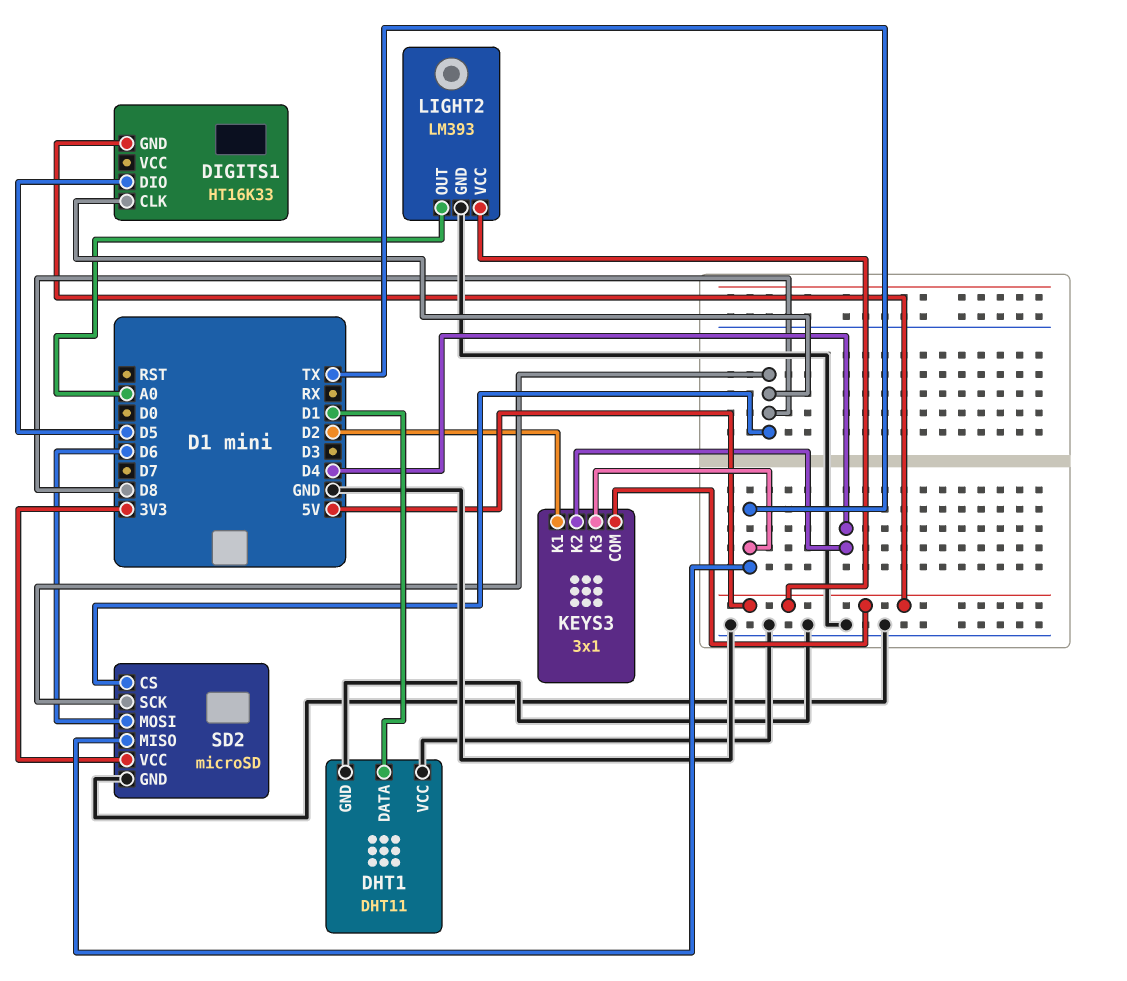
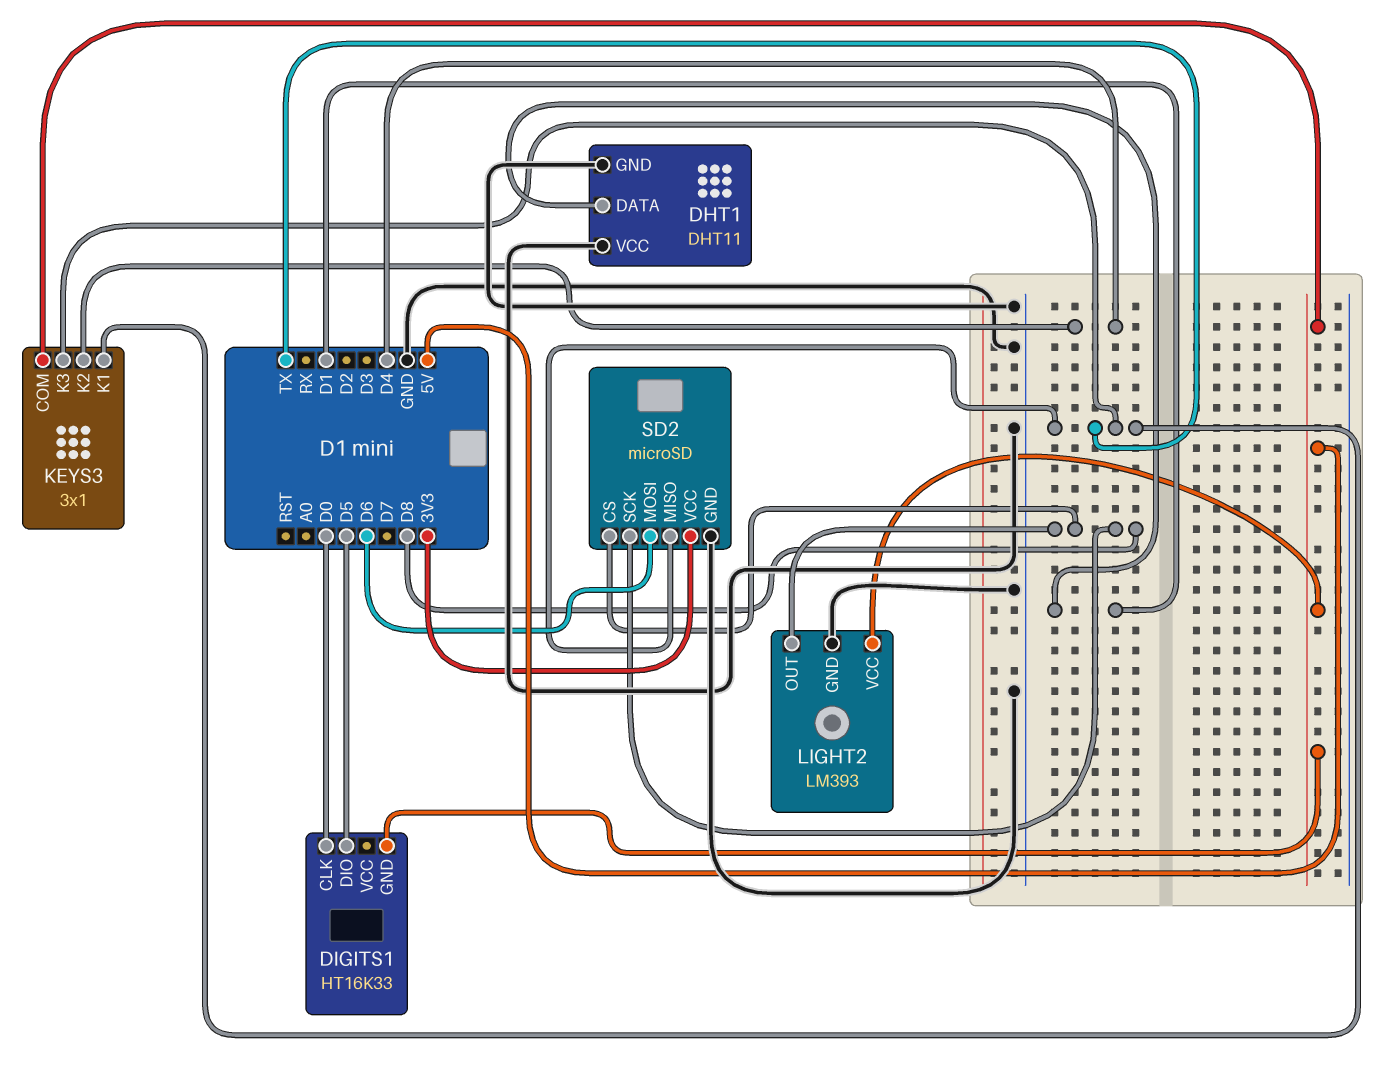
DIGITS1 pin CLK: D8 -> D0
KEYS3 pin K1: D2 -> TX
LIGHT2 pin OUT: A0 -> D8

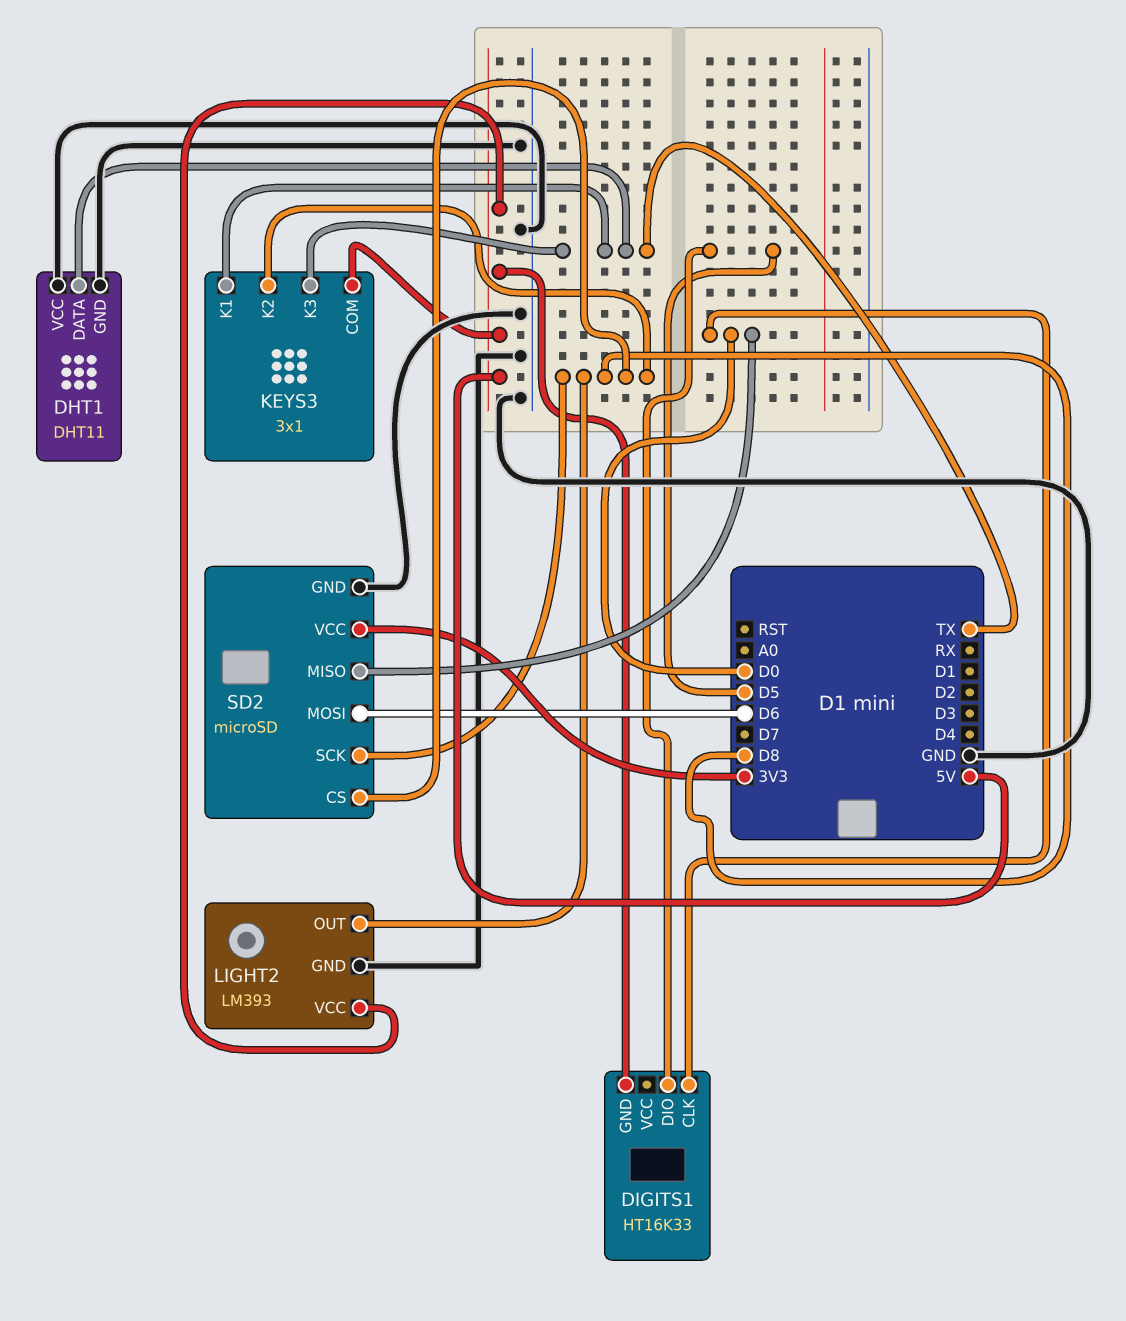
DHT1 pin DATA: D1 -> TX
KEYS3 pin K2: D4 -> D8
SD2 pin MISO: TX -> D0

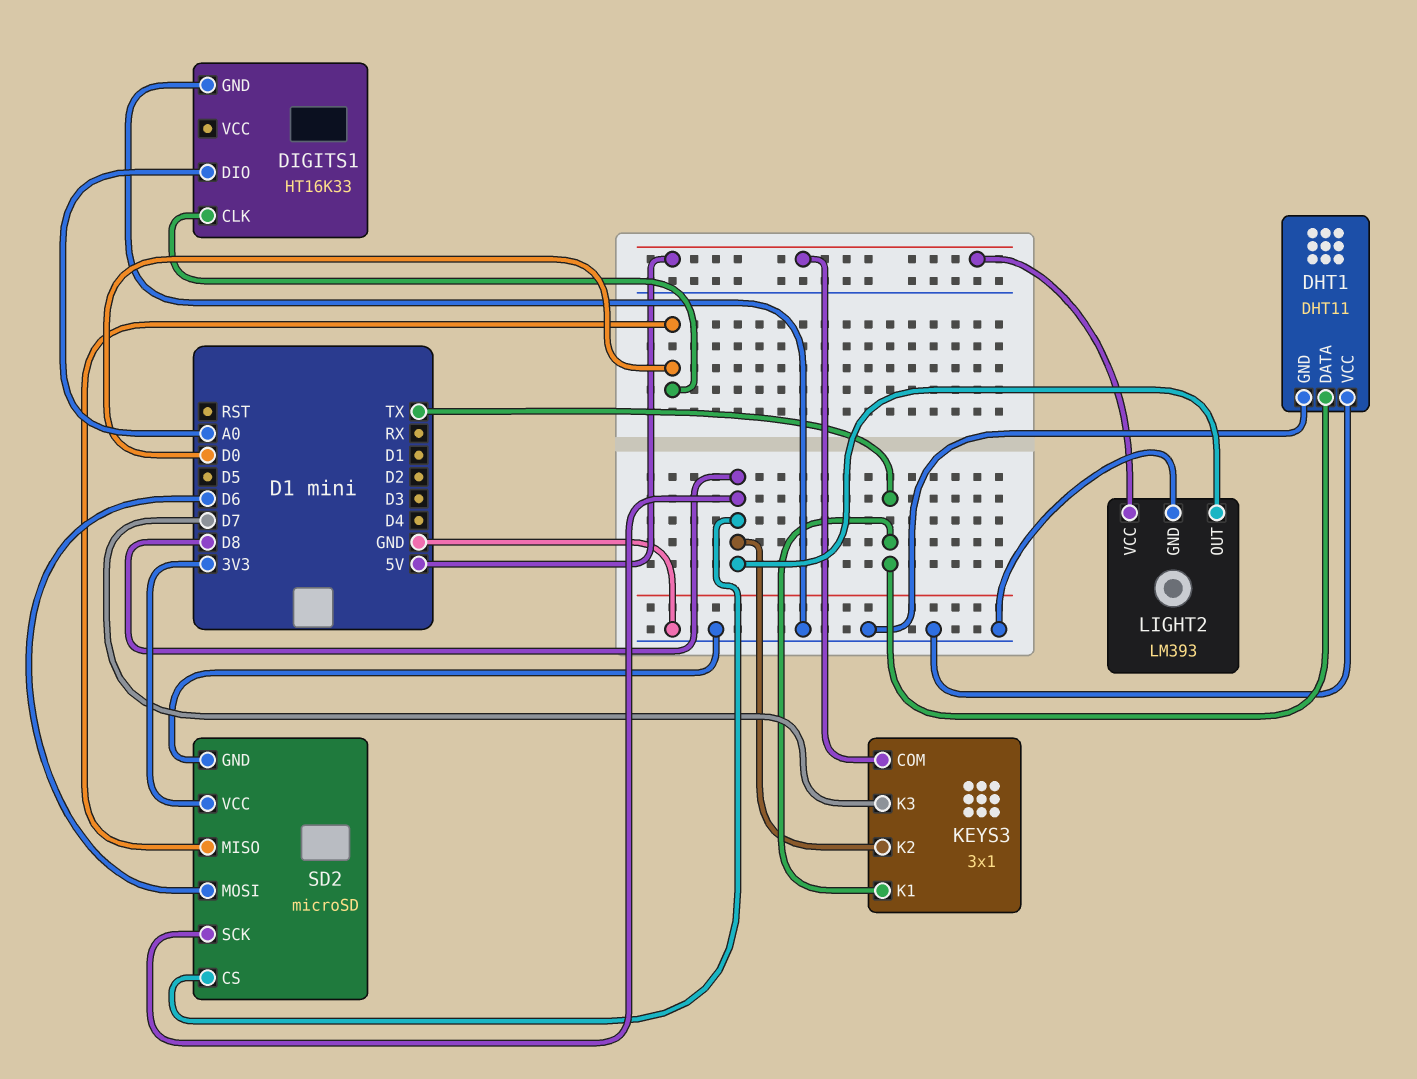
DIGITS1 pin DIO: D5 -> A0
DIGITS1 pin GND: 5V -> GND
KEYS3 pin K3: TX -> D7

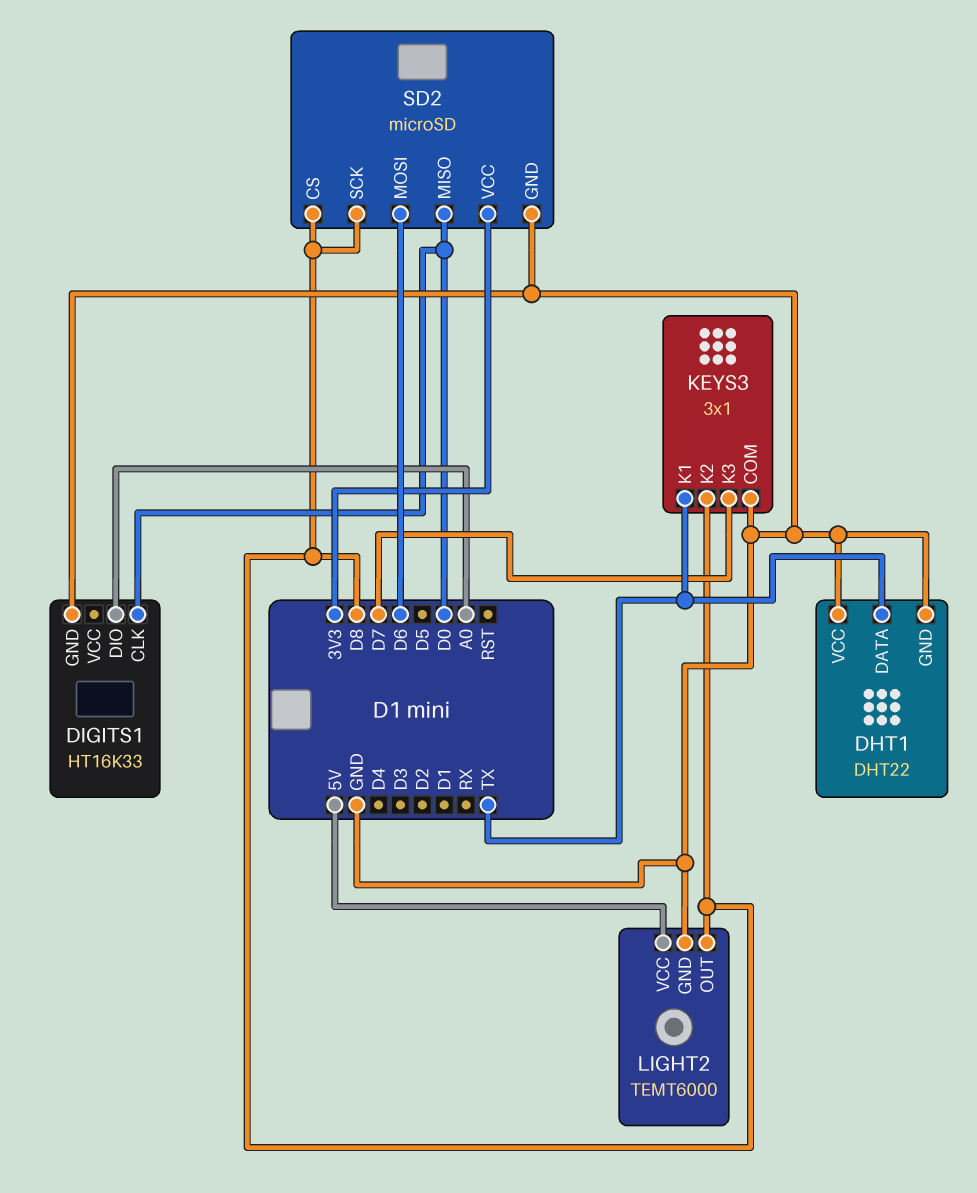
DHT1: DHT11 -> DHT22
KEYS3 pin COM: 5V -> GND
LIGHT2: LM393 -> TEMT6000

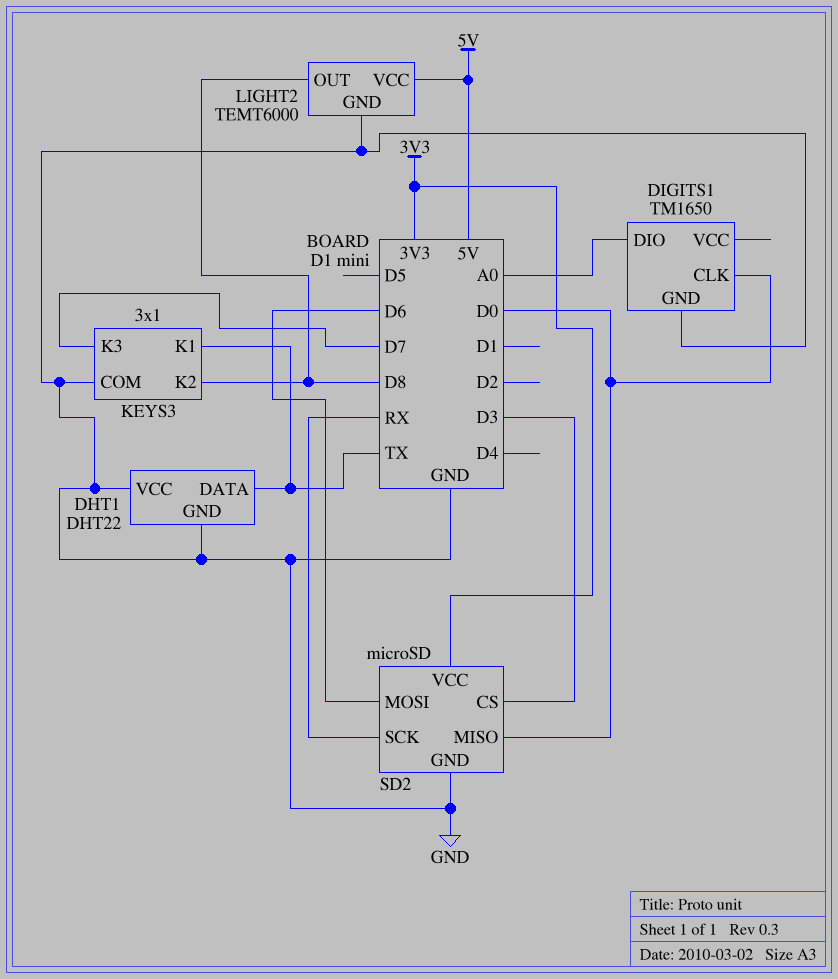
DIGITS1: HT16K33 -> TM1650
SD2 pin CS: D8 -> D3
SD2 pin SCK: D8 -> RX

